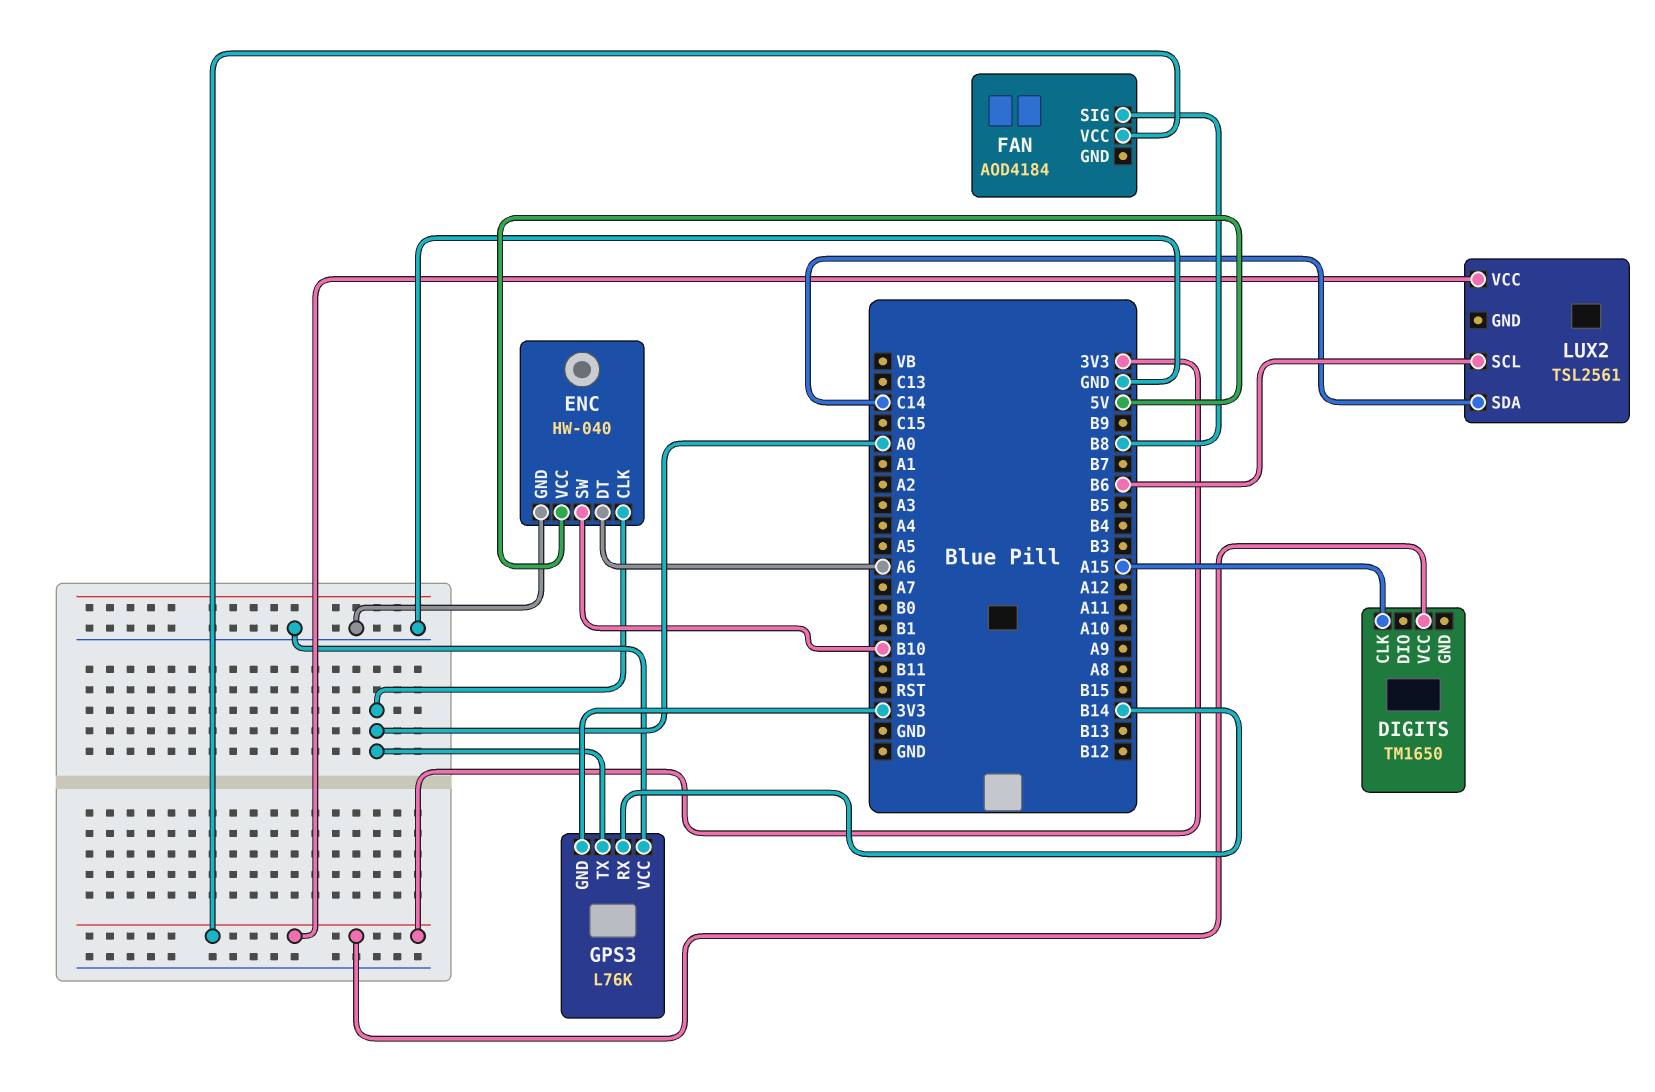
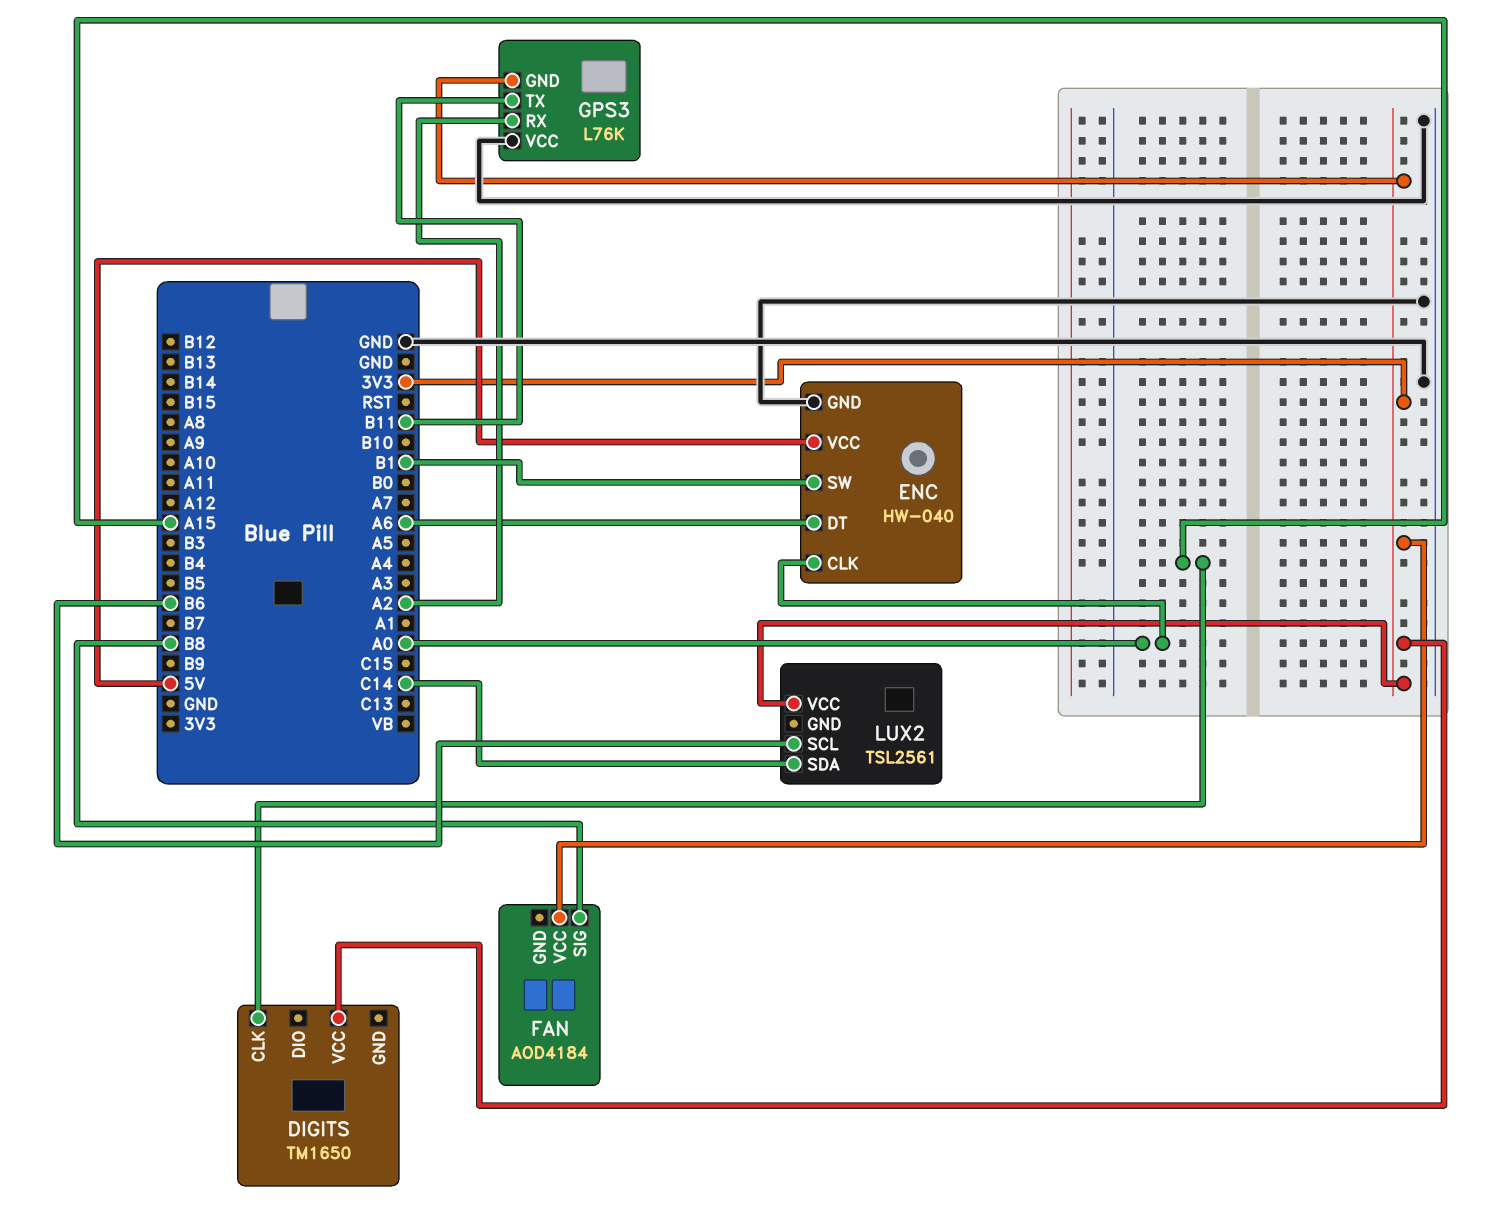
ENC pin SW: B10 -> B1
GPS3 pin RX: B14 -> A2
GPS3 pin TX: A0 -> B11

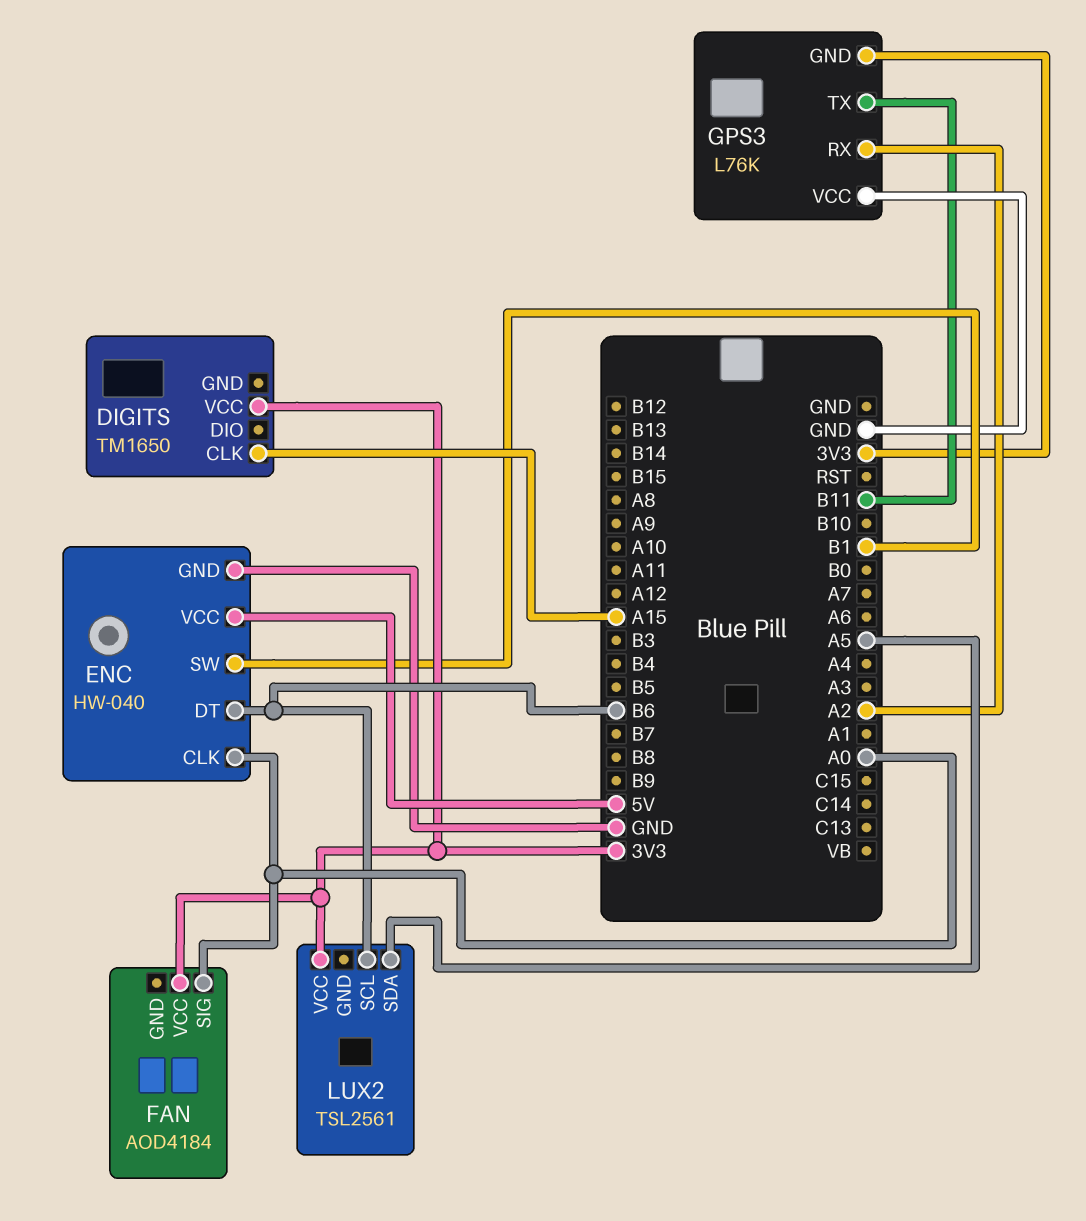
ENC pin DT: A6 -> B6
FAN pin SIG: B8 -> A0
LUX2 pin SDA: C14 -> A5

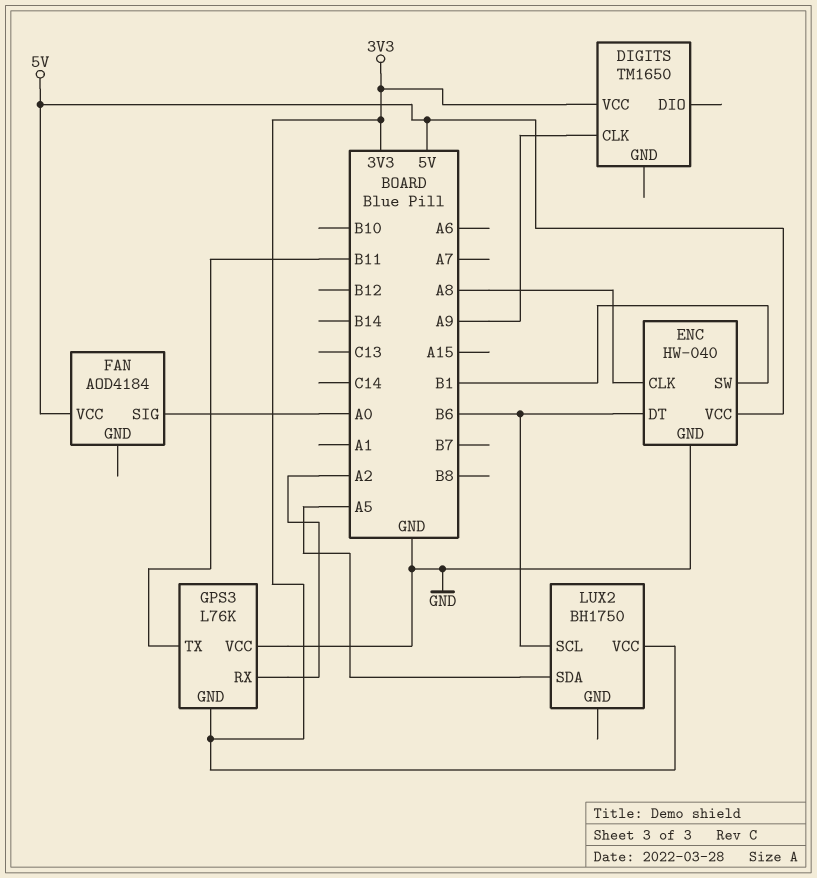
DIGITS pin CLK: A15 -> A9
ENC pin CLK: A0 -> A8
FAN pin VCC: 3V3 -> 5V
LUX2: TSL2561 -> BH1750

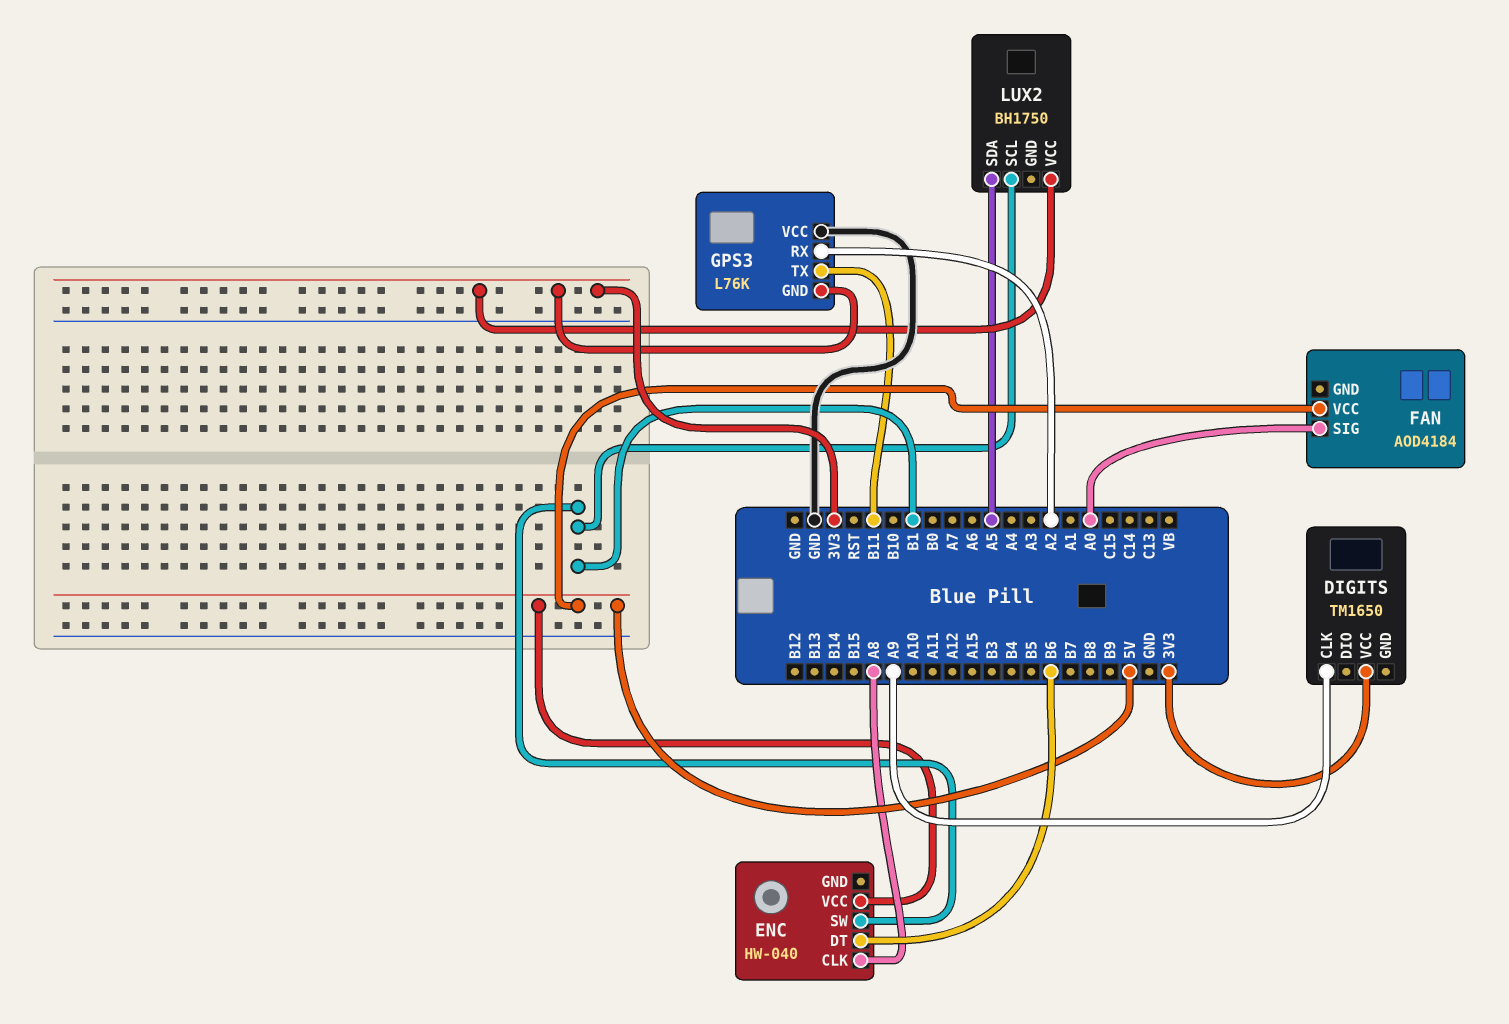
ENC pin GND: GND -> none
LUX2 pin SCL: B6 -> B1

